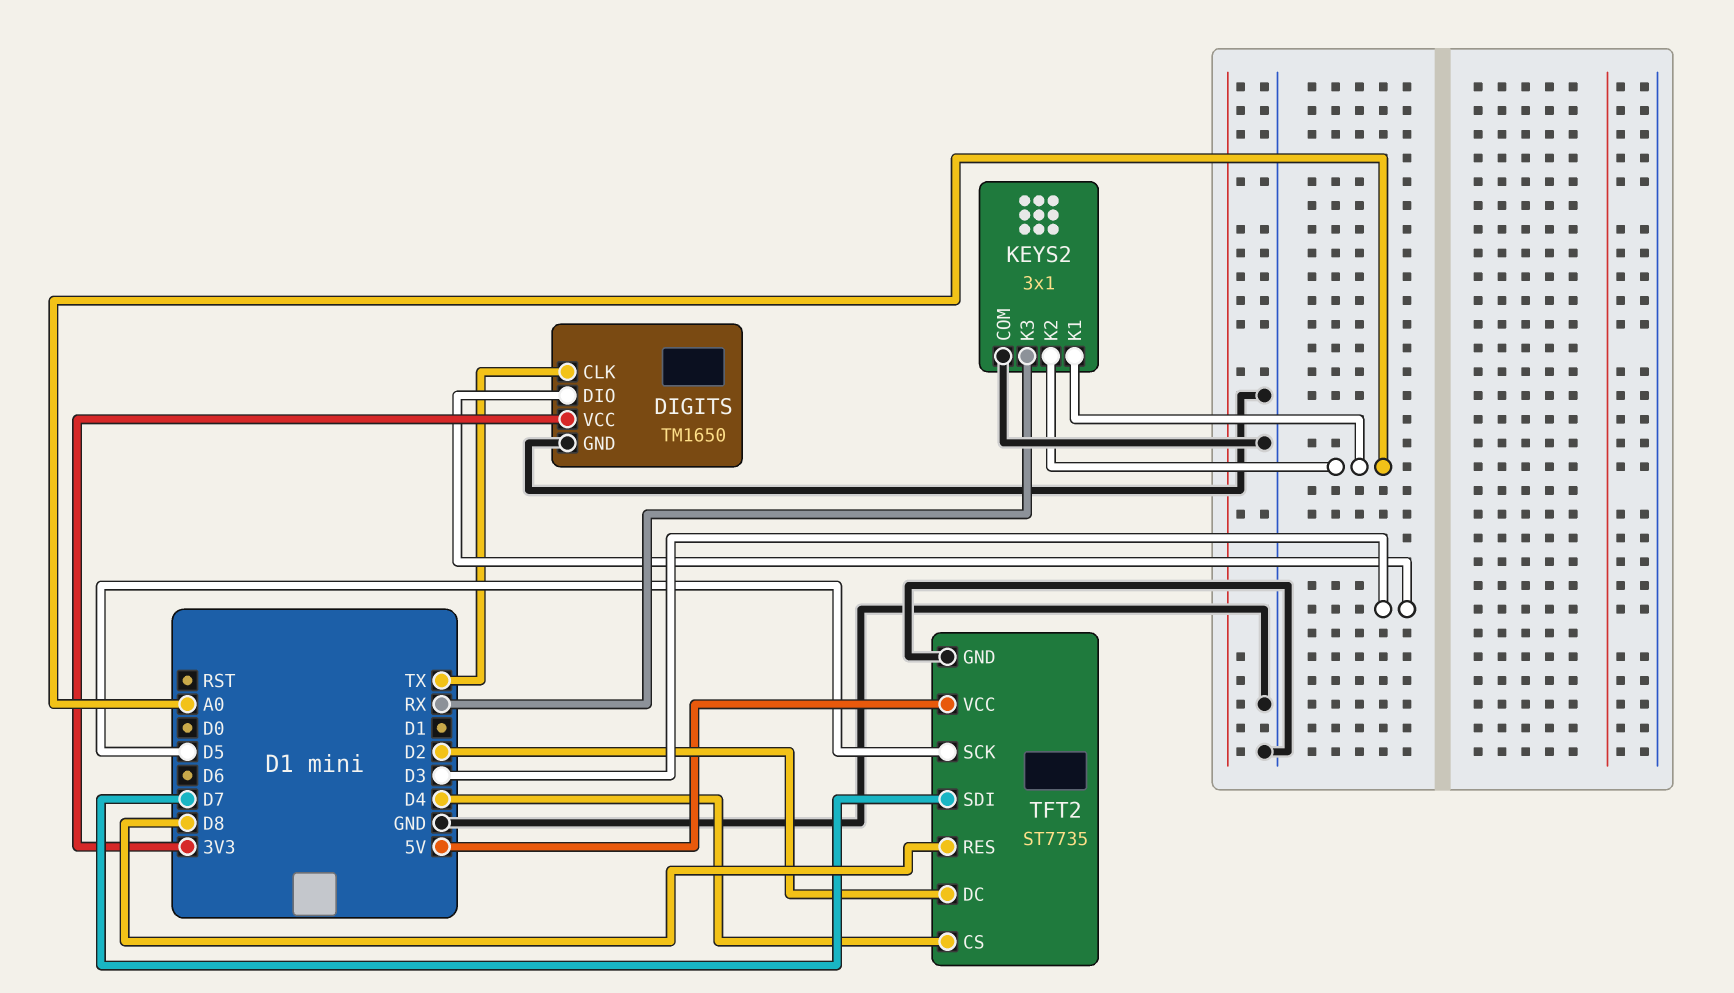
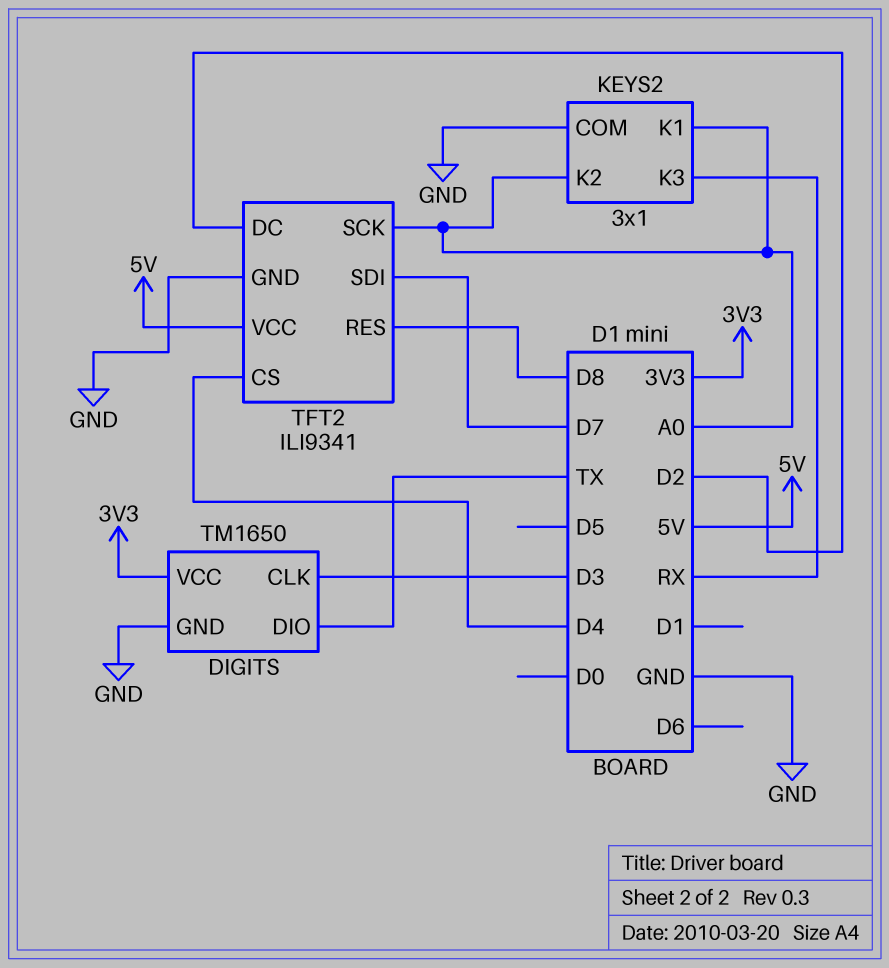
DIGITS pin CLK: TX -> D3
DIGITS pin DIO: D3 -> TX
TFT2: ST7735 -> ILI9341
TFT2 pin SCK: D5 -> A0

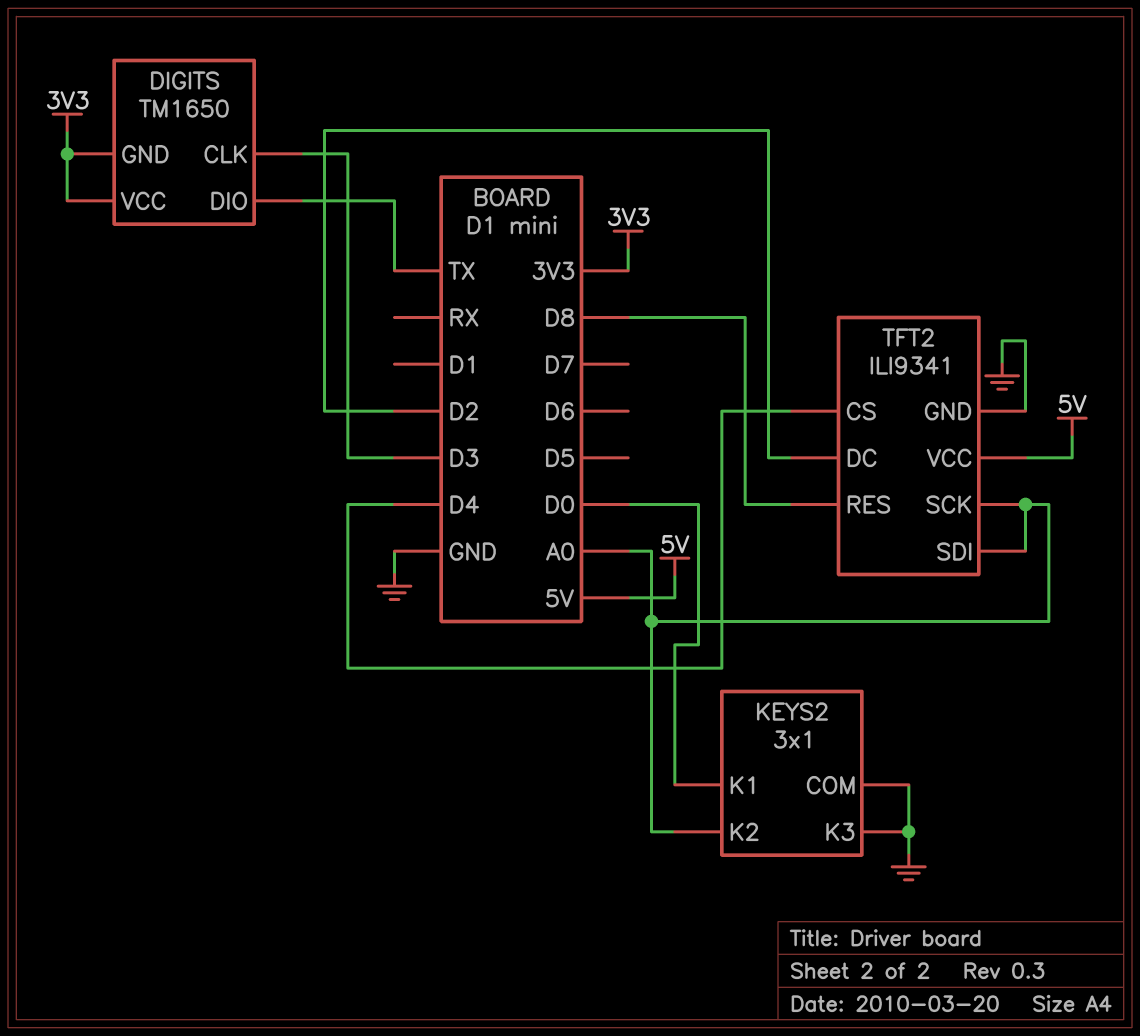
DIGITS pin GND: GND -> 3V3
KEYS2 pin K1: A0 -> D0
KEYS2 pin K3: RX -> GND
TFT2 pin SDI: D7 -> A0

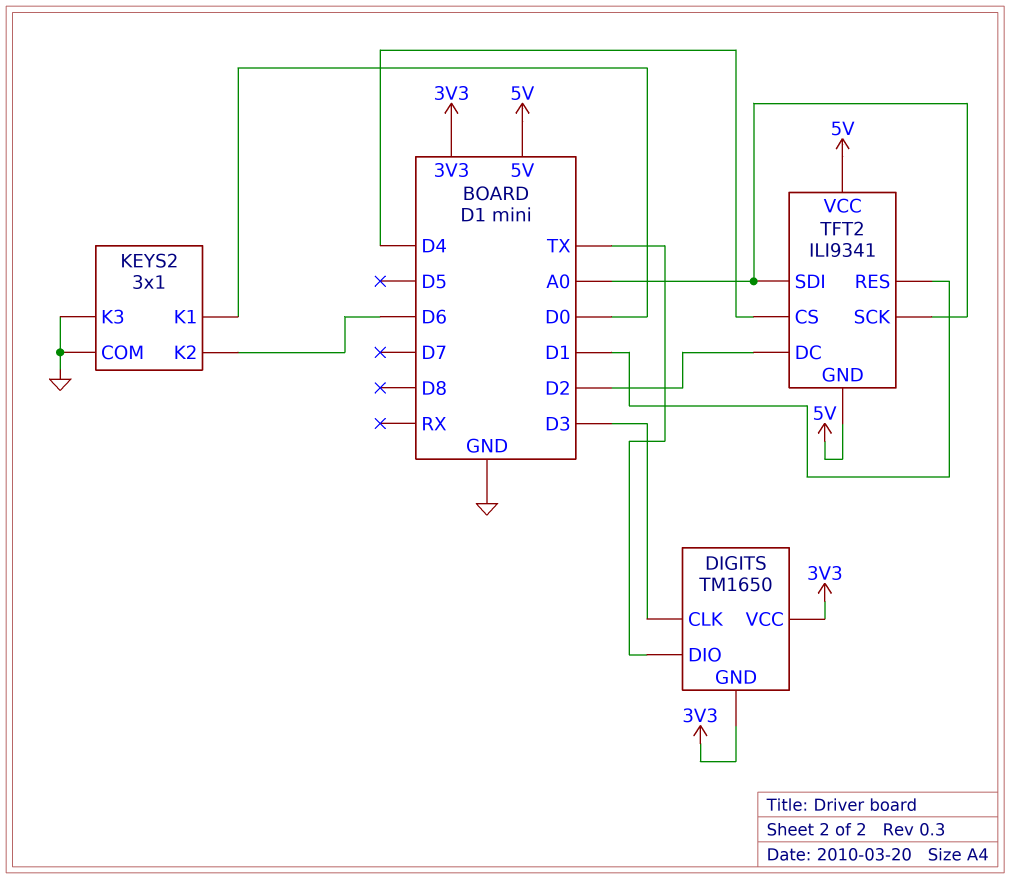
KEYS2 pin K2: A0 -> D6
TFT2 pin GND: GND -> 5V
TFT2 pin RES: D8 -> D1

